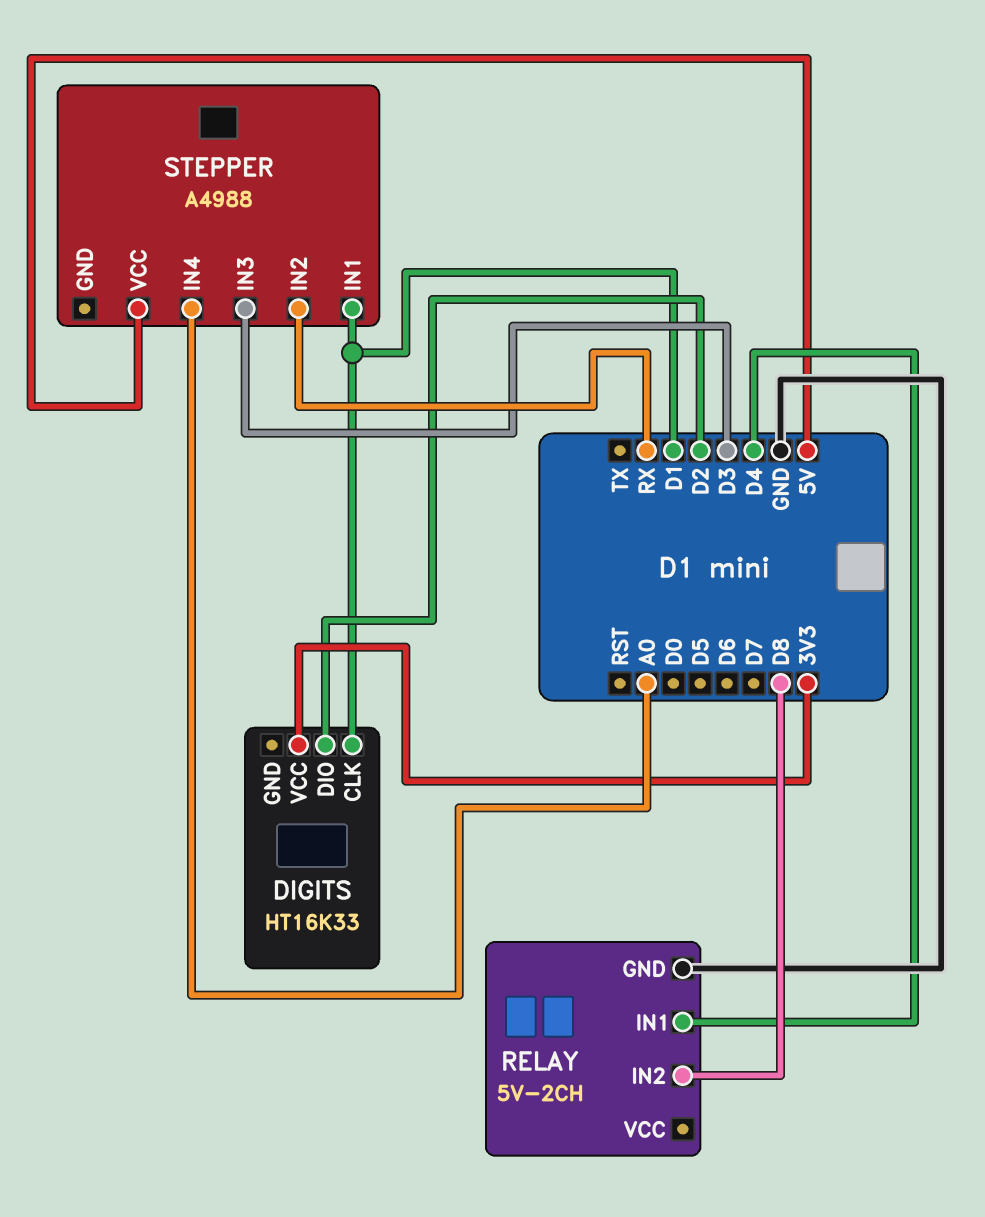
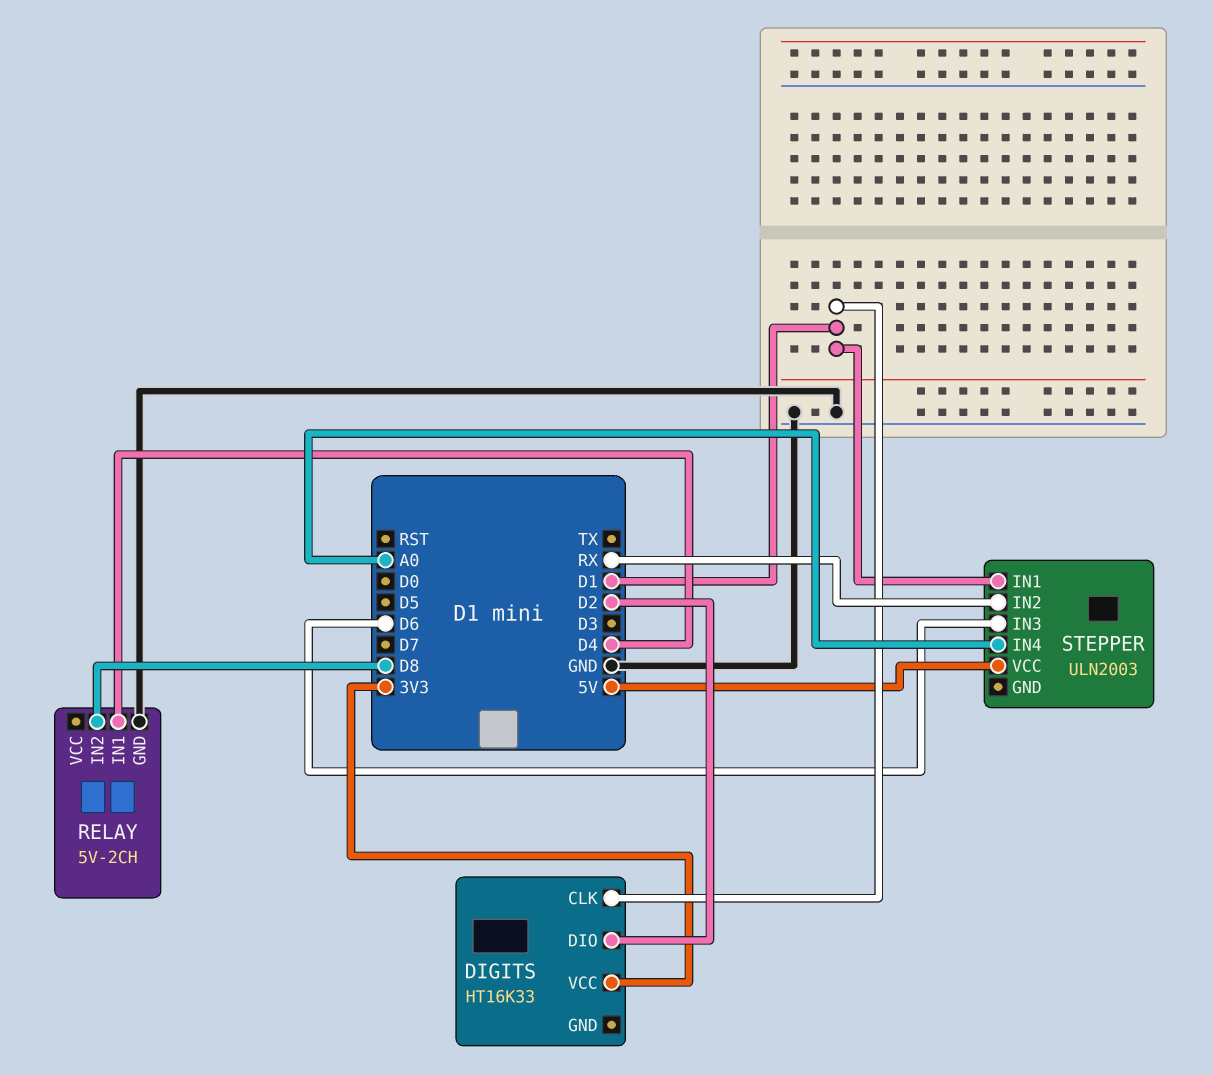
STEPPER: A4988 -> ULN2003
STEPPER pin IN3: D3 -> D6

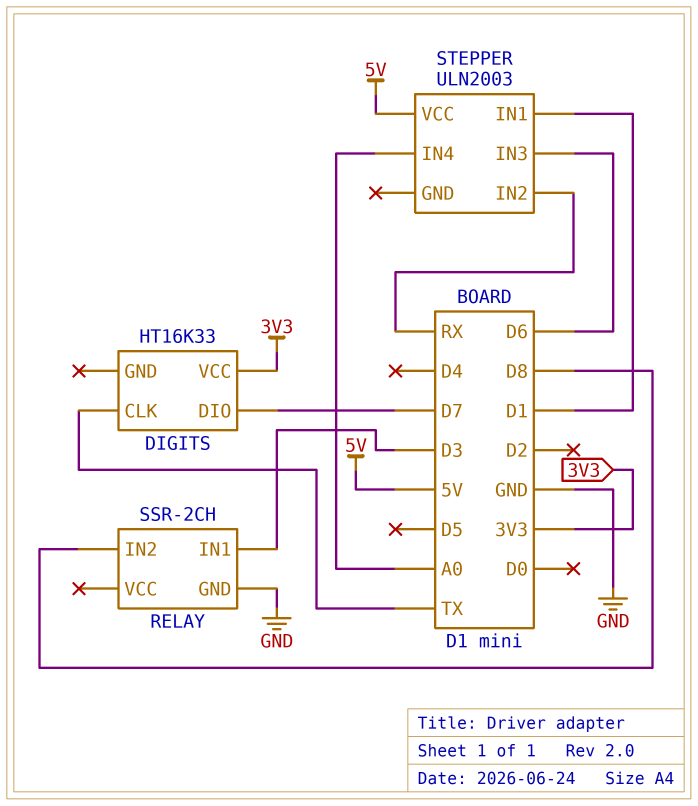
DIGITS pin CLK: D1 -> TX
DIGITS pin DIO: D2 -> D7
RELAY: 5V-2CH -> SSR-2CH
RELAY pin IN1: D4 -> D3

